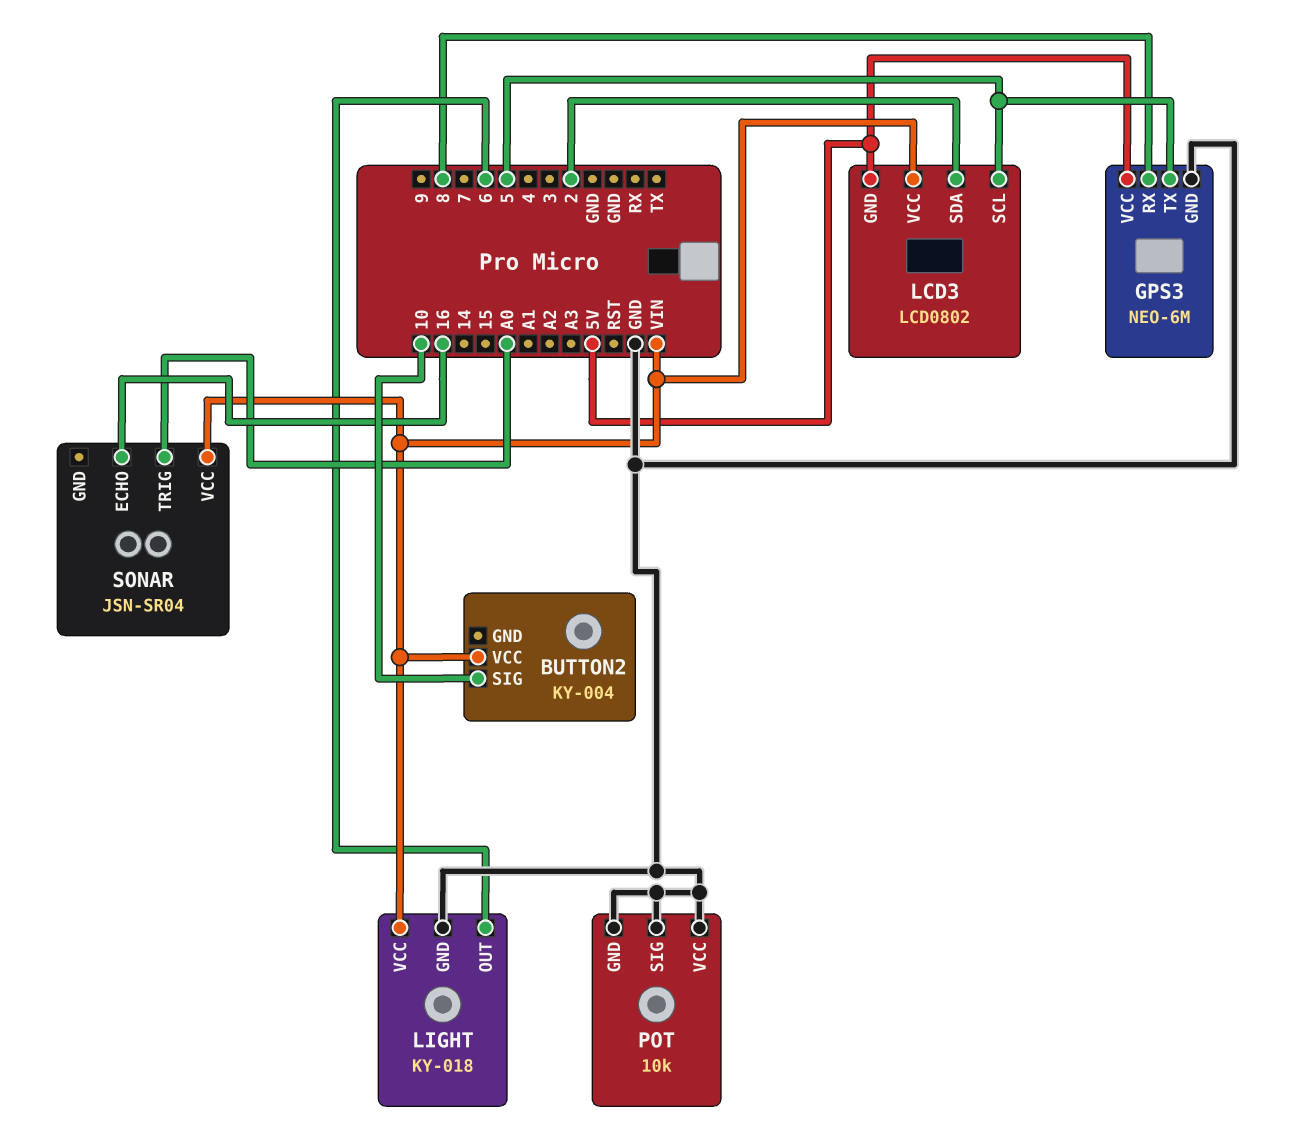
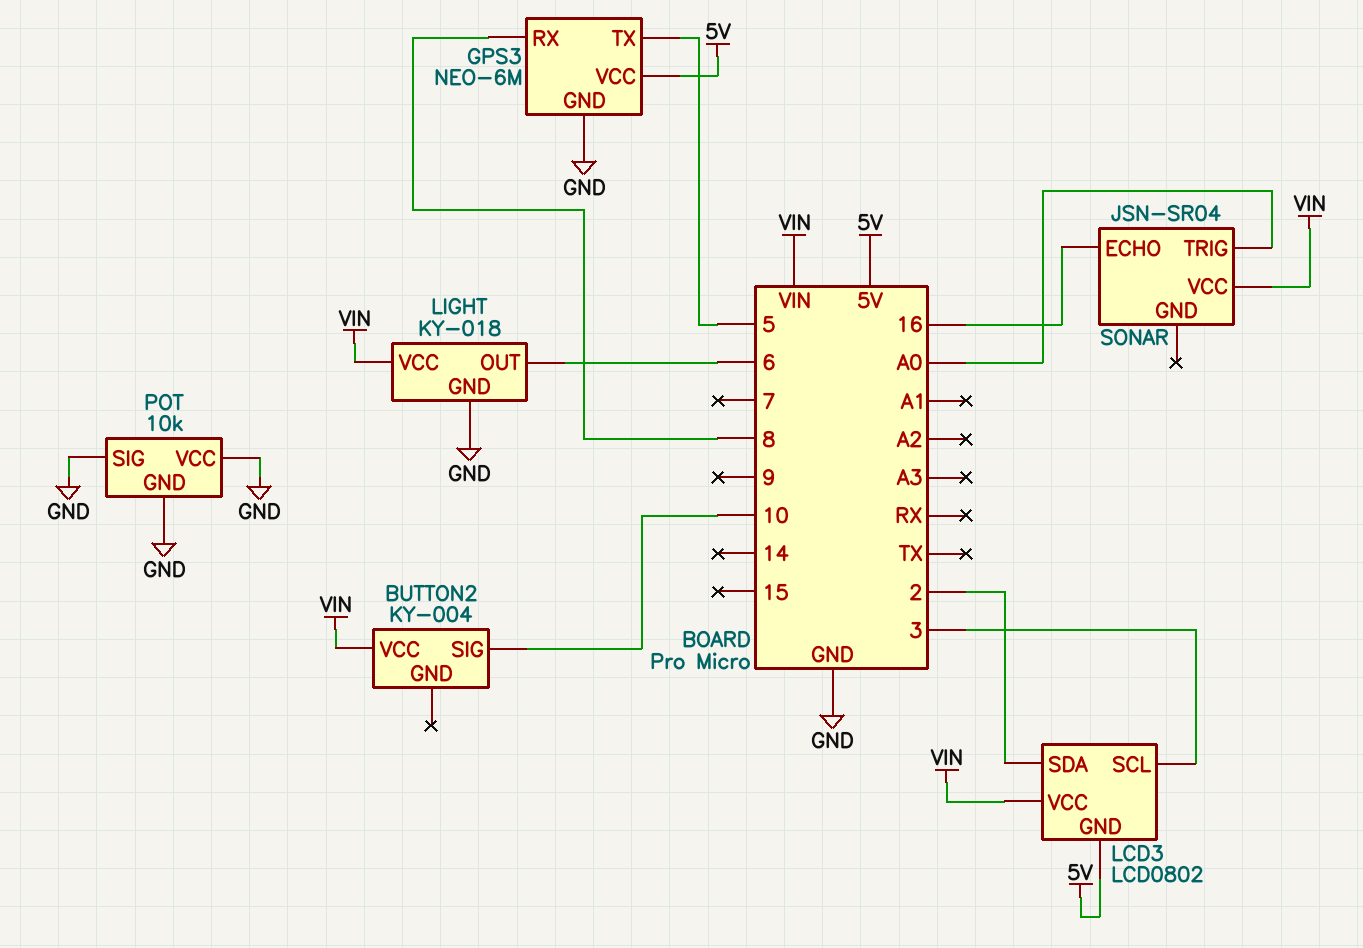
LCD3 pin SCL: 5 -> 3

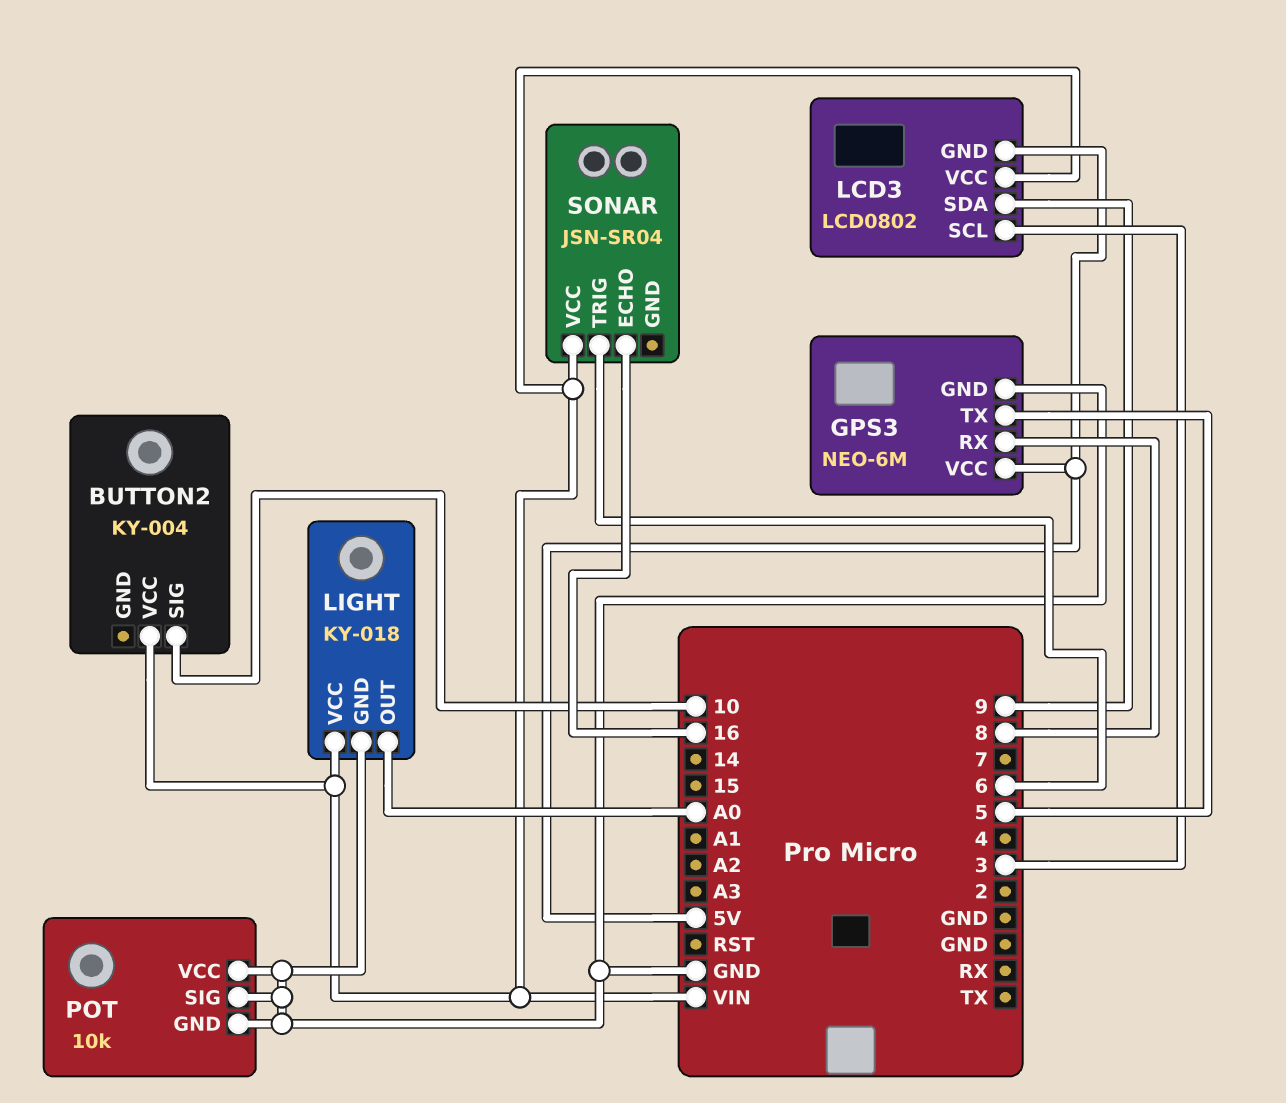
LCD3 pin SDA: 2 -> 9
LIGHT pin OUT: 6 -> A0
SONAR pin TRIG: A0 -> 6

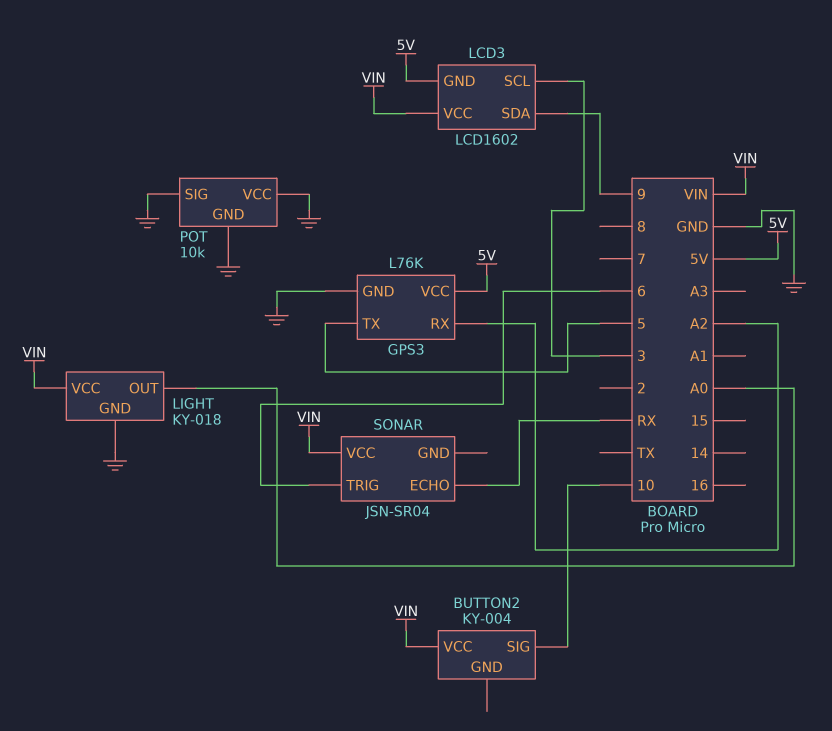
GPS3: NEO-6M -> L76K
GPS3 pin RX: 8 -> A2
LCD3: LCD0802 -> LCD1602
SONAR pin ECHO: 16 -> RX

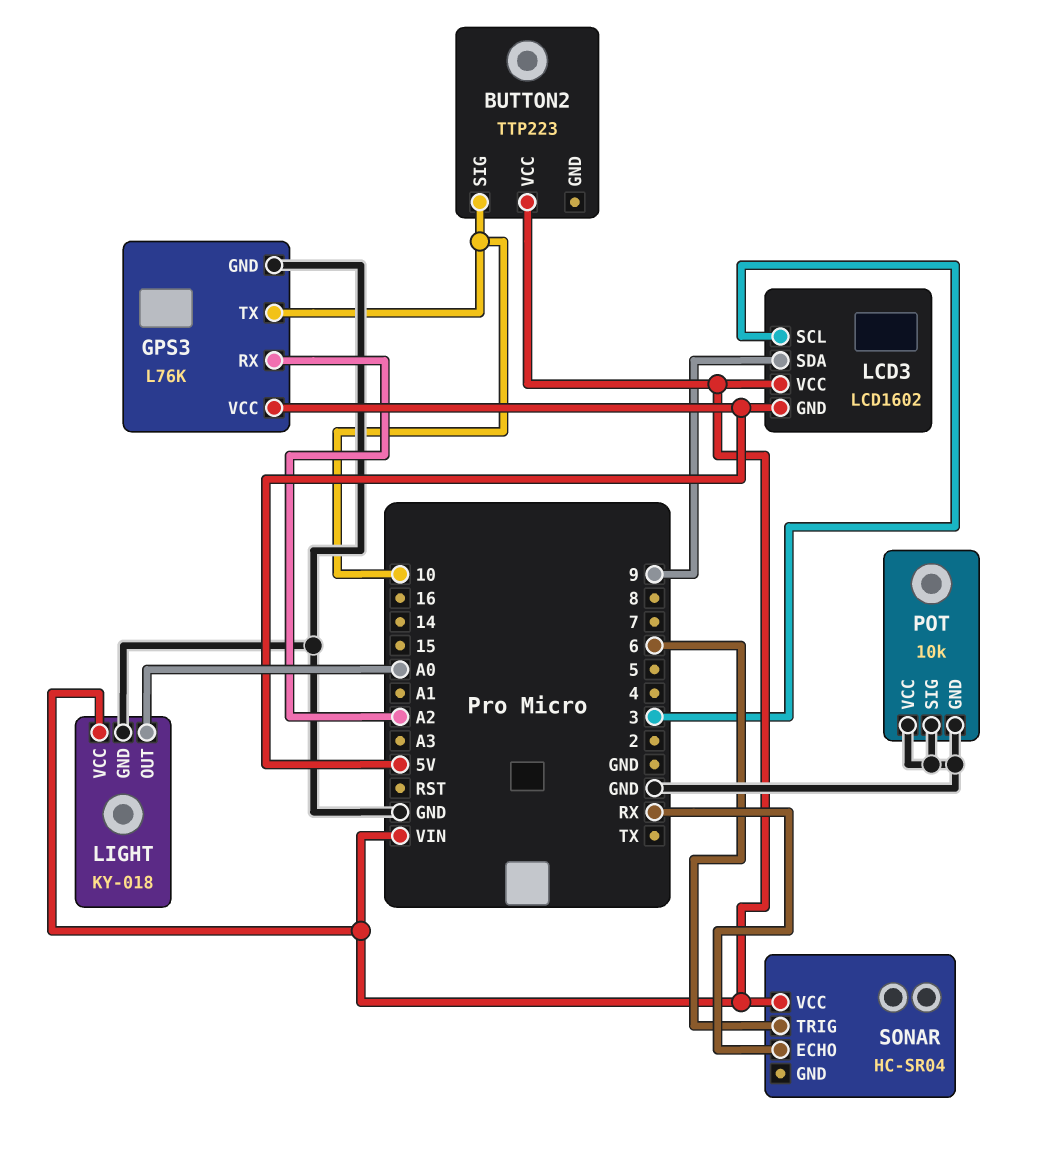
BUTTON2: KY-004 -> TTP223
GPS3 pin TX: 5 -> 10
SONAR: JSN-SR04 -> HC-SR04

